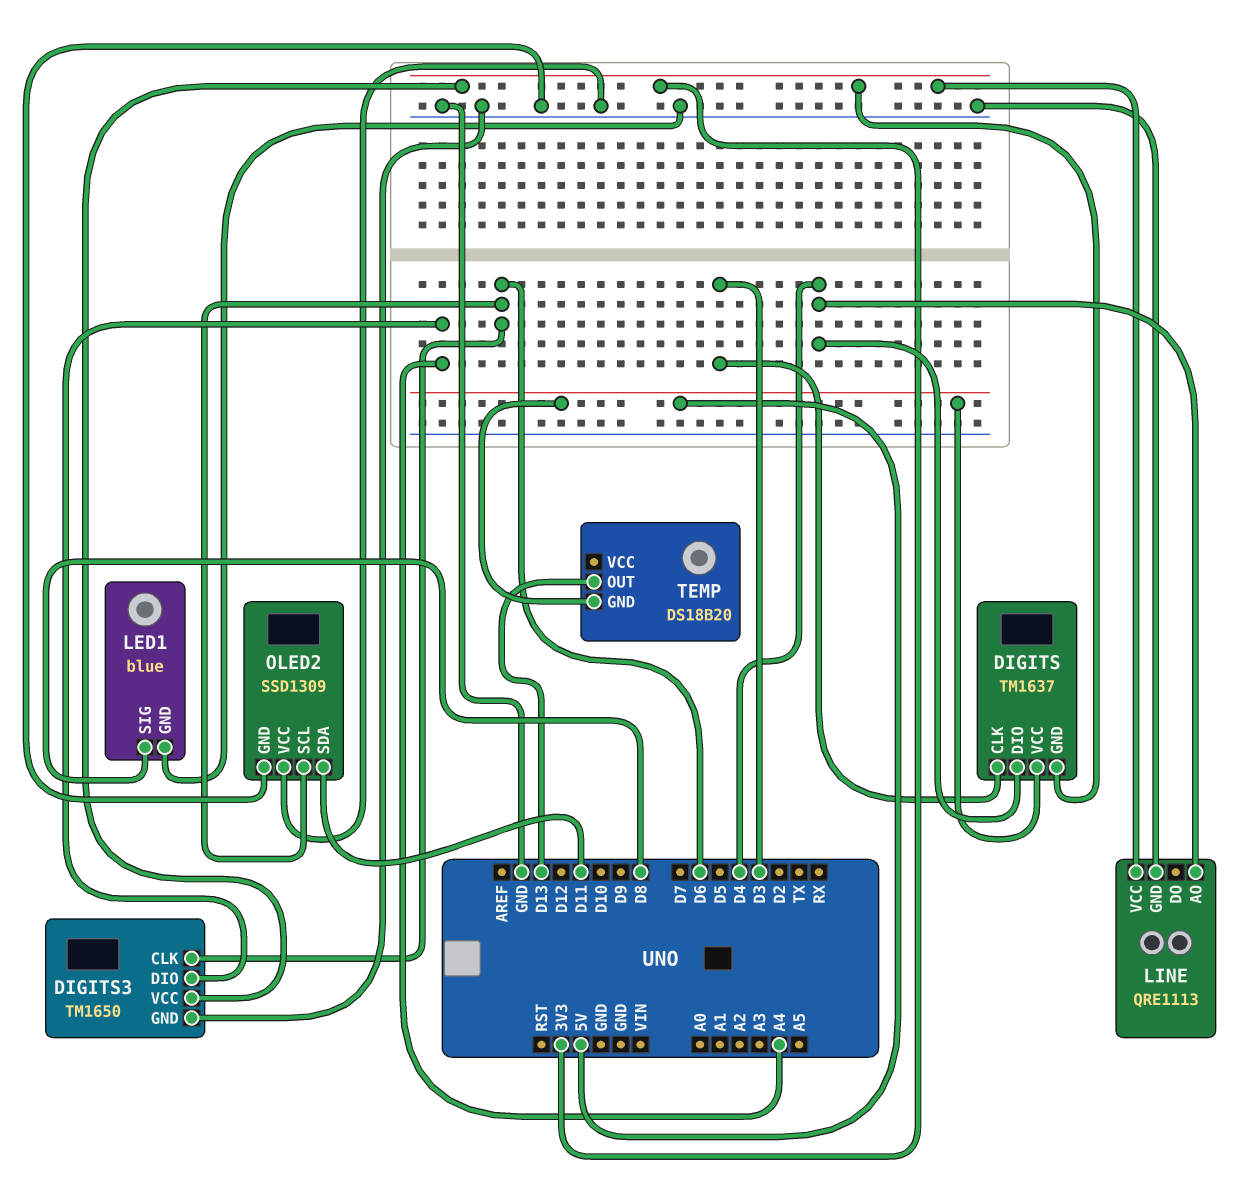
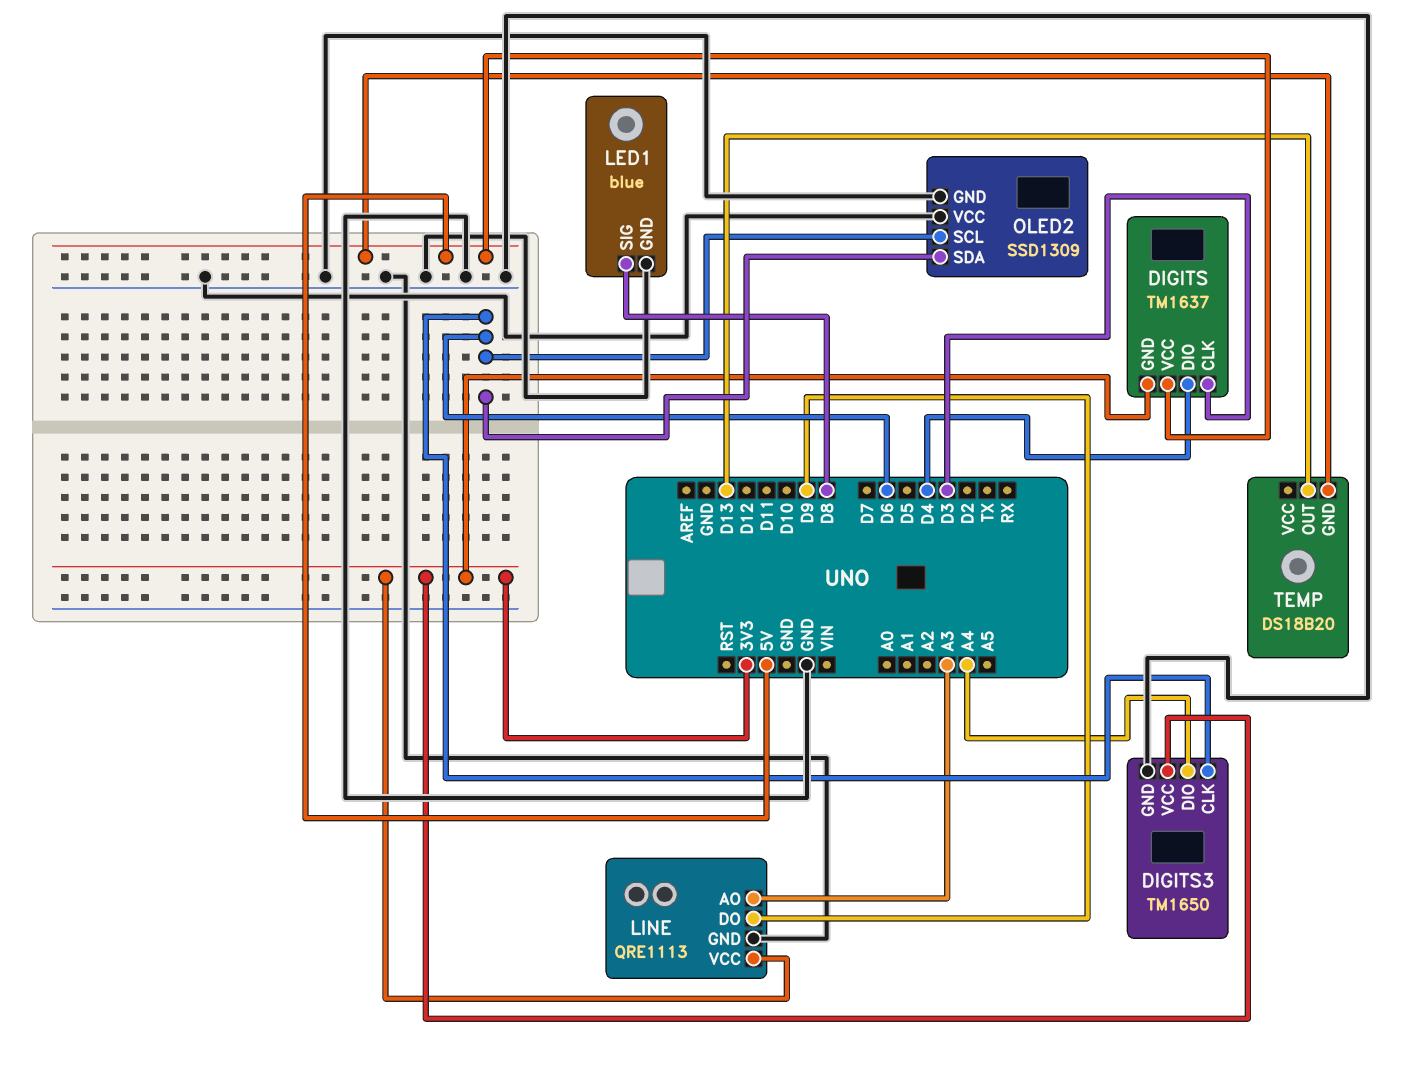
LINE pin AO: D4 -> A3
LINE pin DO: none -> D9
OLED2 pin SDA: D11 -> D6

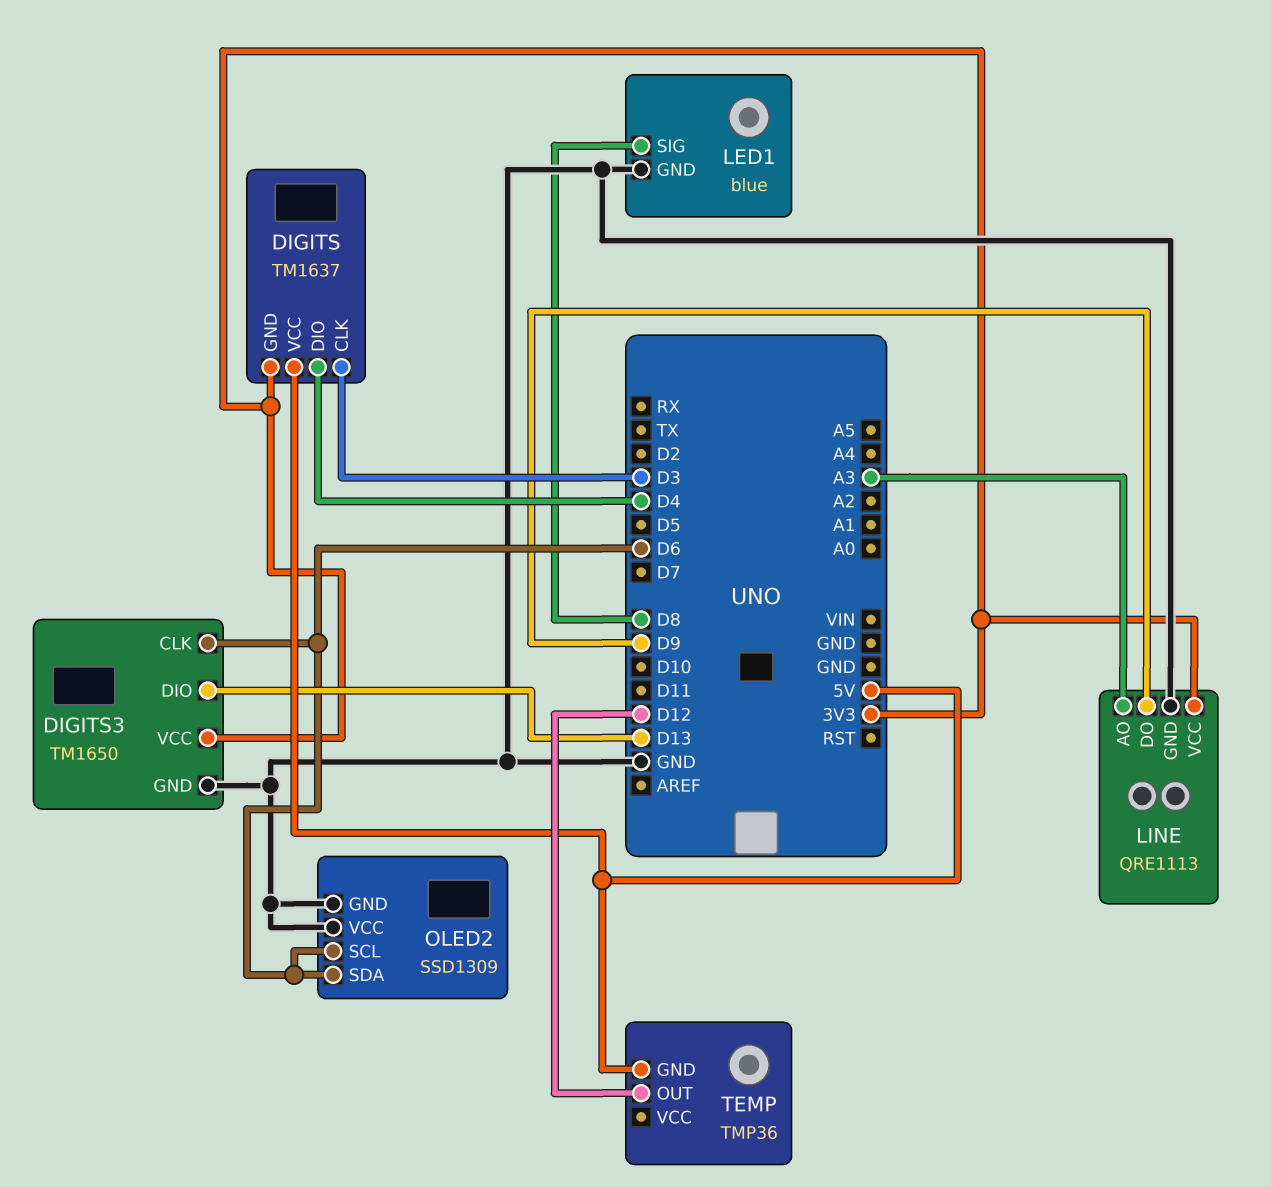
DIGITS3 pin DIO: A4 -> D13
TEMP: DS18B20 -> TMP36
TEMP pin OUT: D13 -> D12

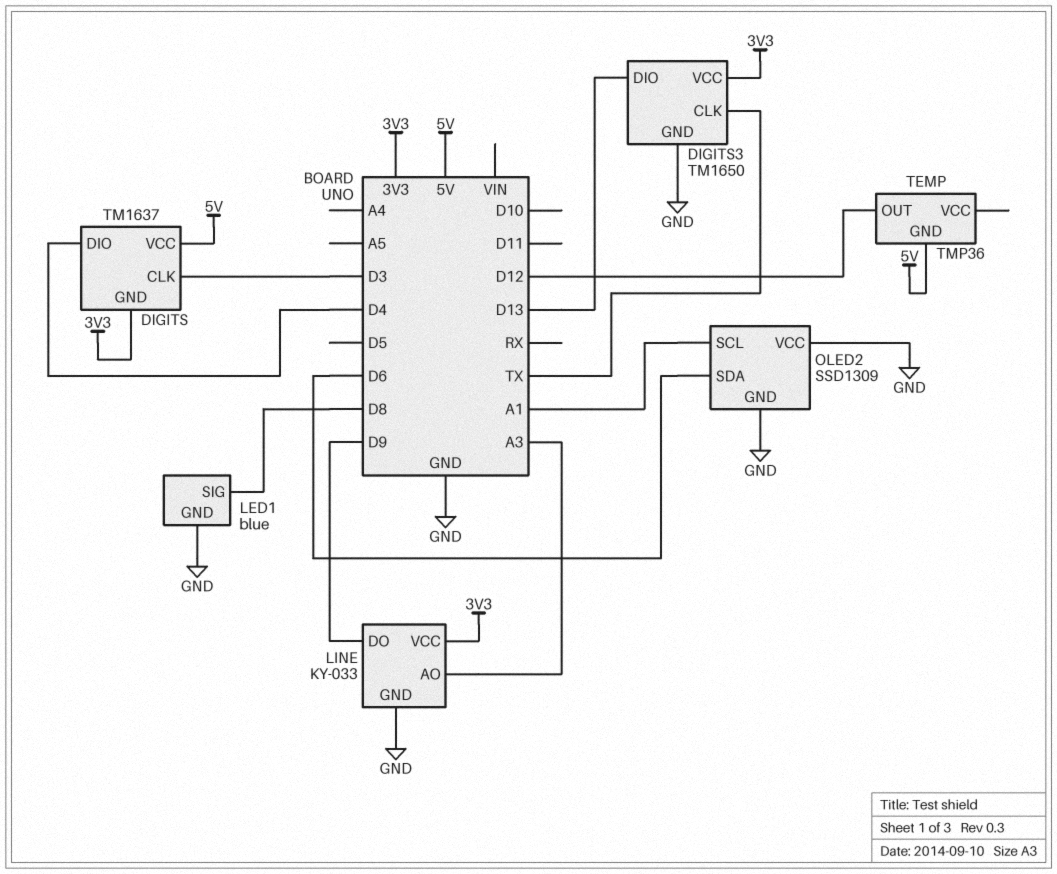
DIGITS3 pin CLK: D6 -> TX
LINE: QRE1113 -> KY-033
OLED2 pin SCL: D6 -> A1

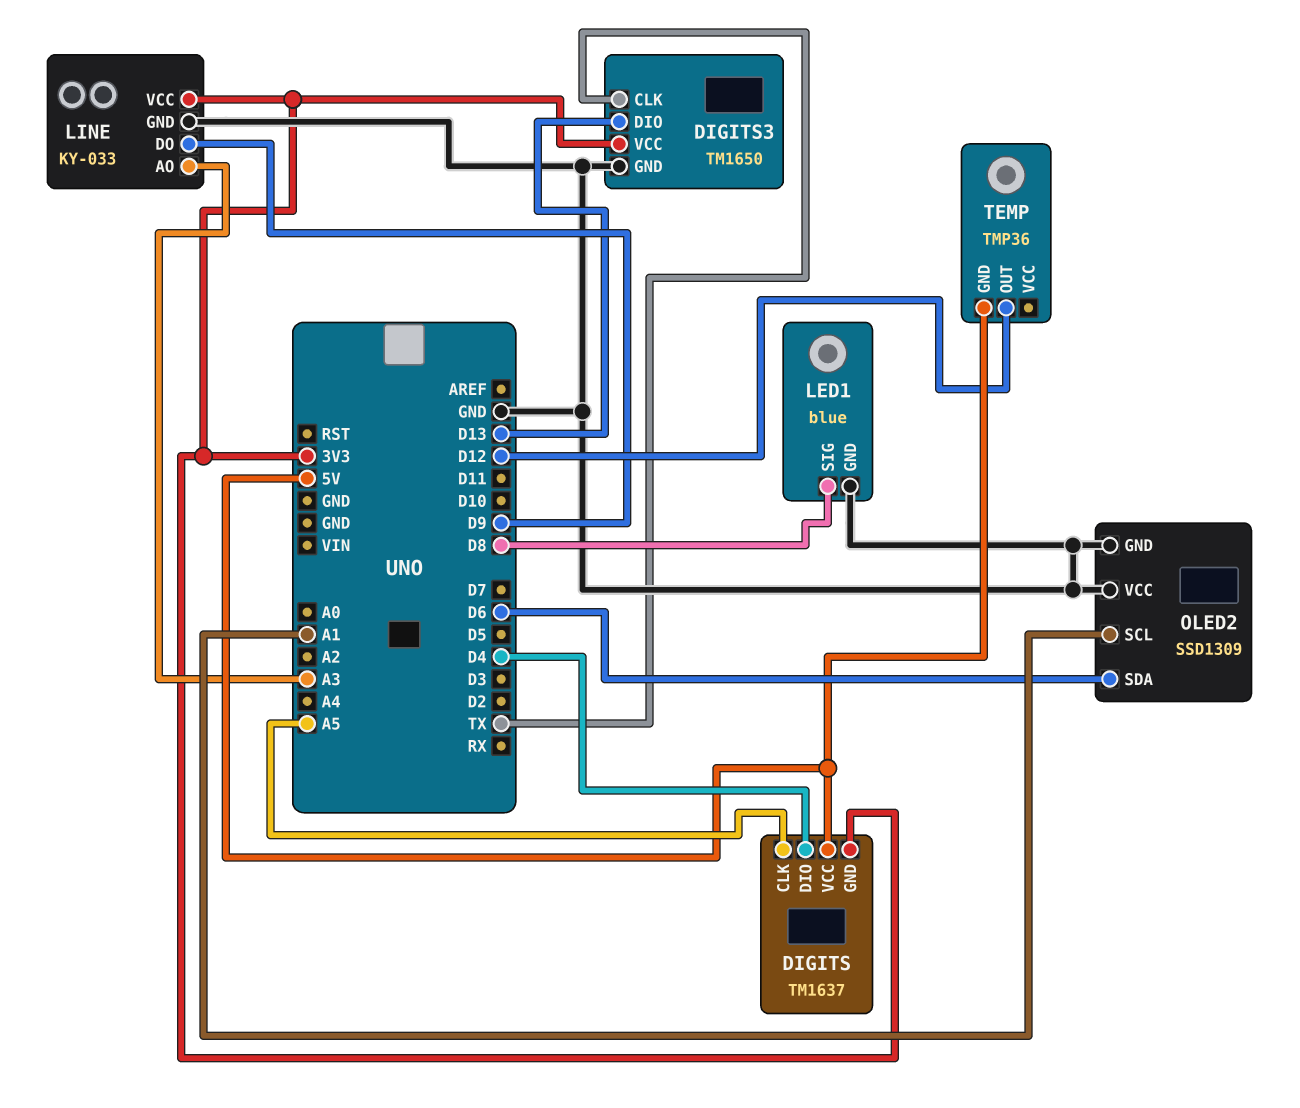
DIGITS pin CLK: D3 -> A5

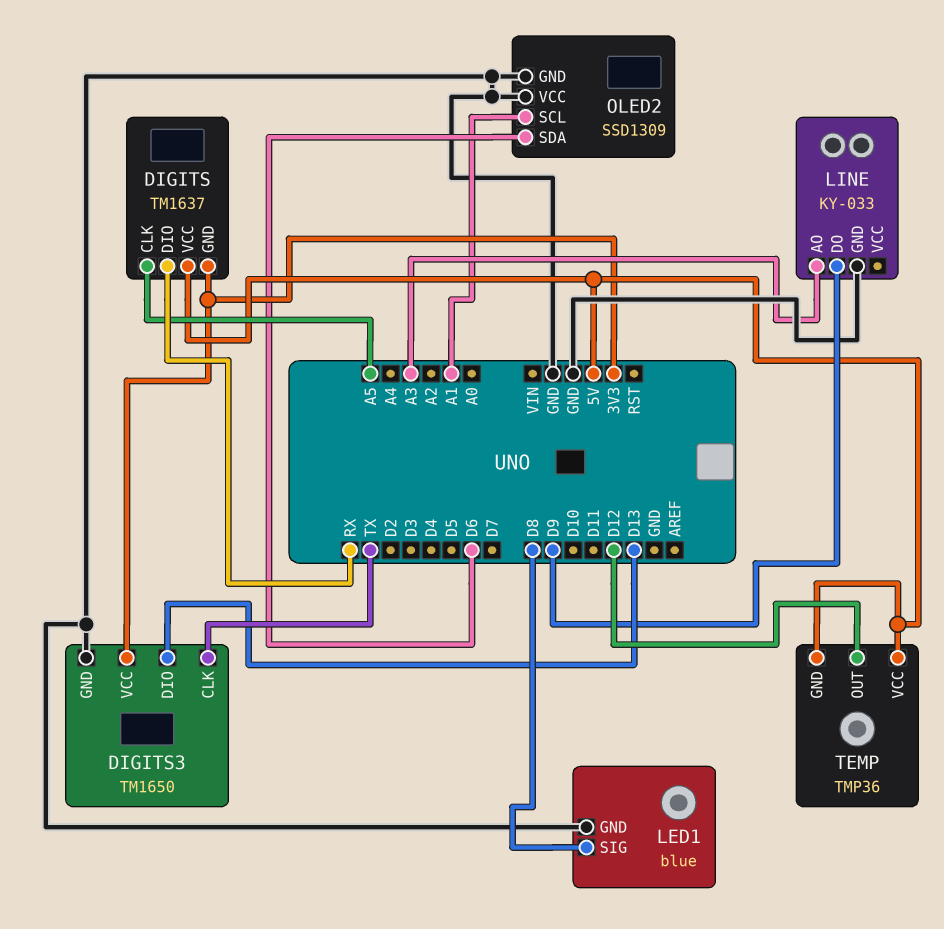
DIGITS pin DIO: D4 -> RX
LINE pin VCC: 3V3 -> none
TEMP pin VCC: none -> 5V

